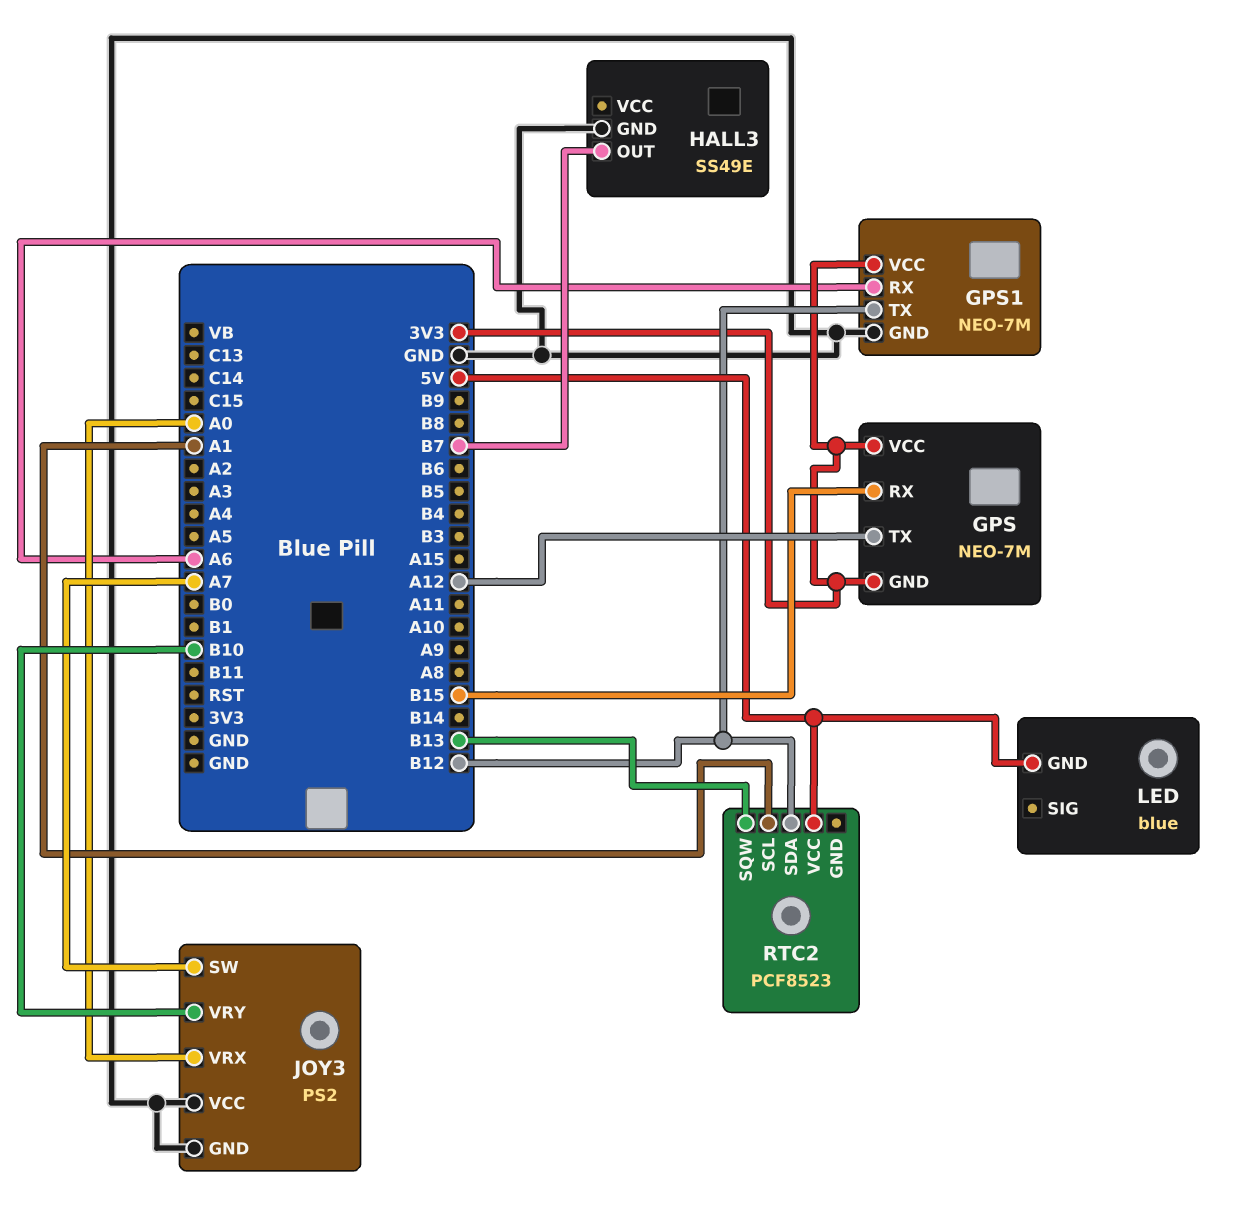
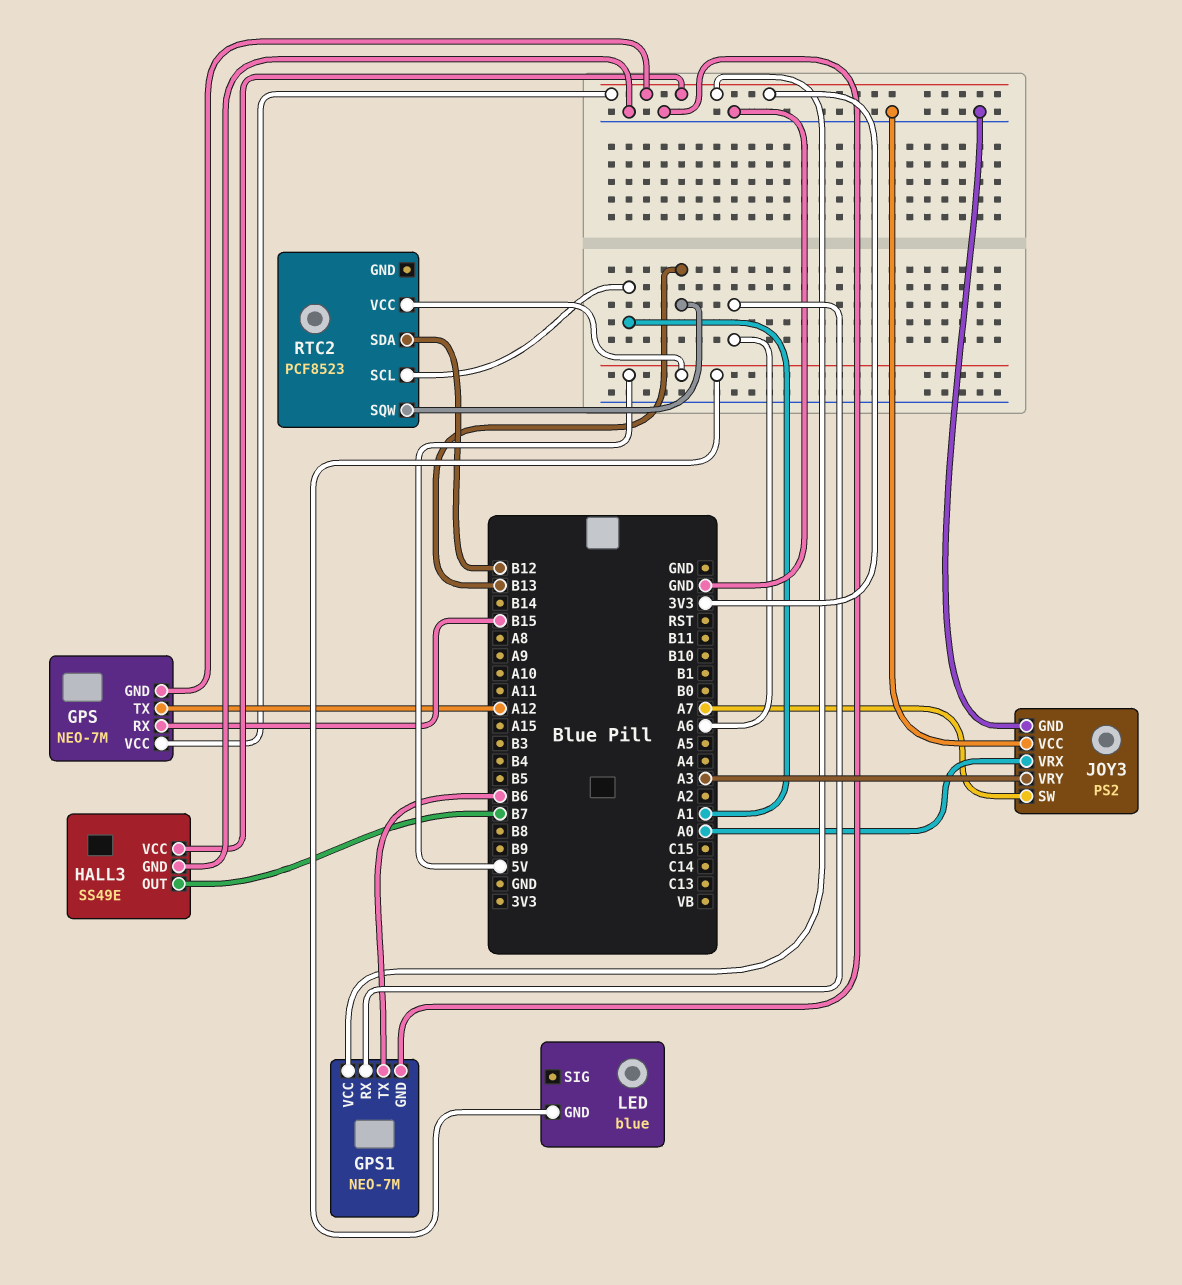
GPS1 pin TX: B12 -> B6
HALL3 pin VCC: none -> 3V3
JOY3 pin VRY: B10 -> A3

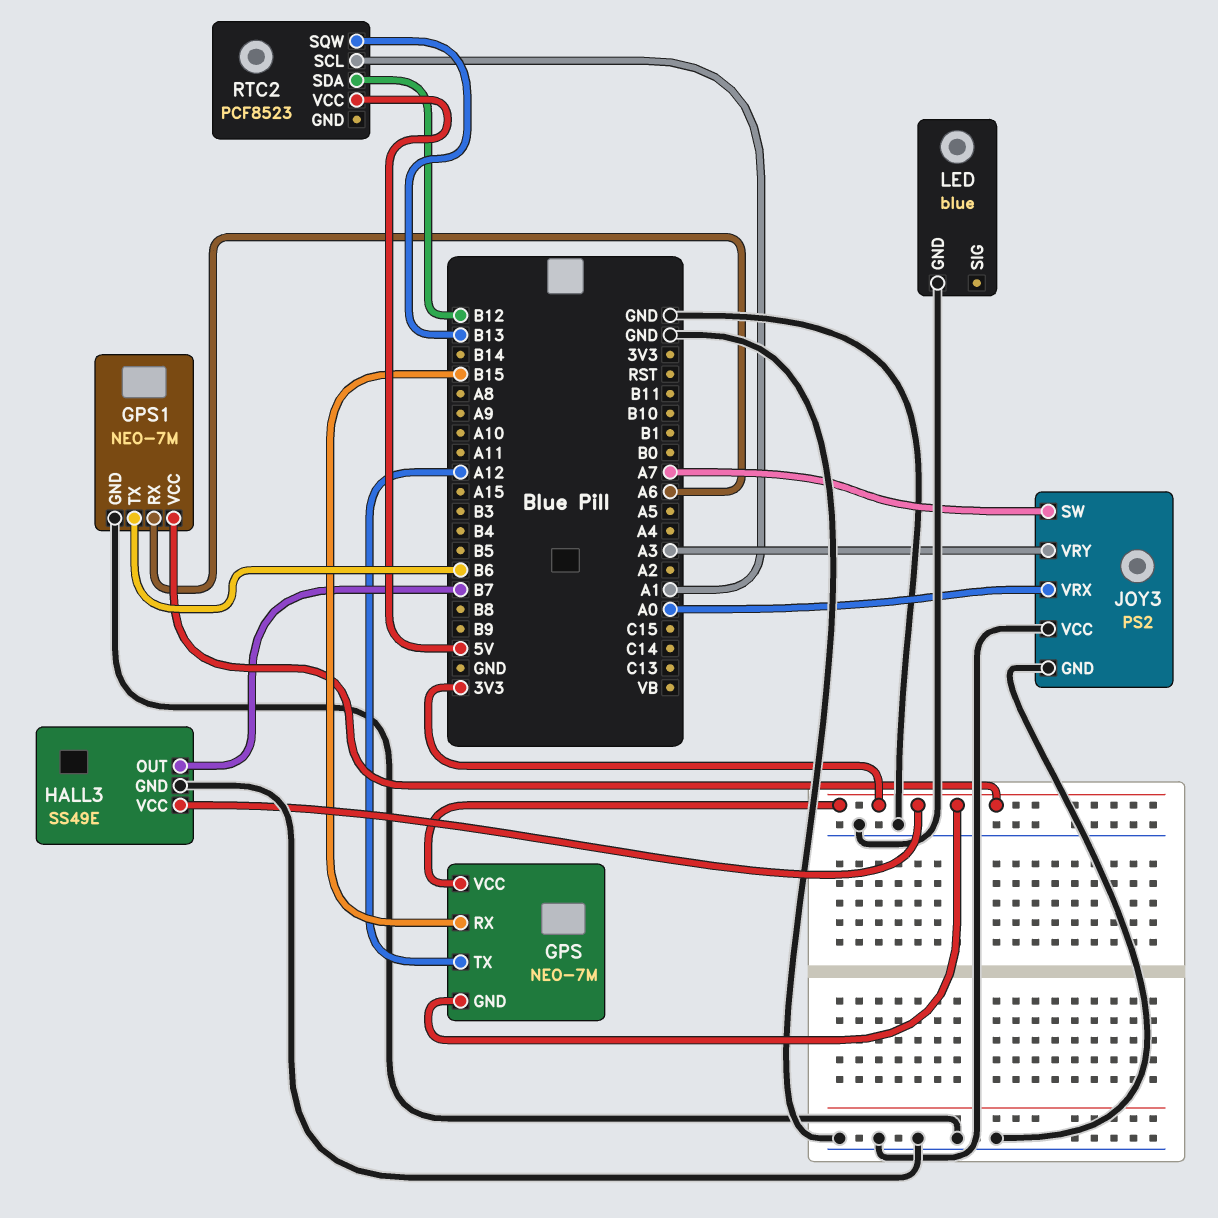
LED pin GND: 5V -> GND

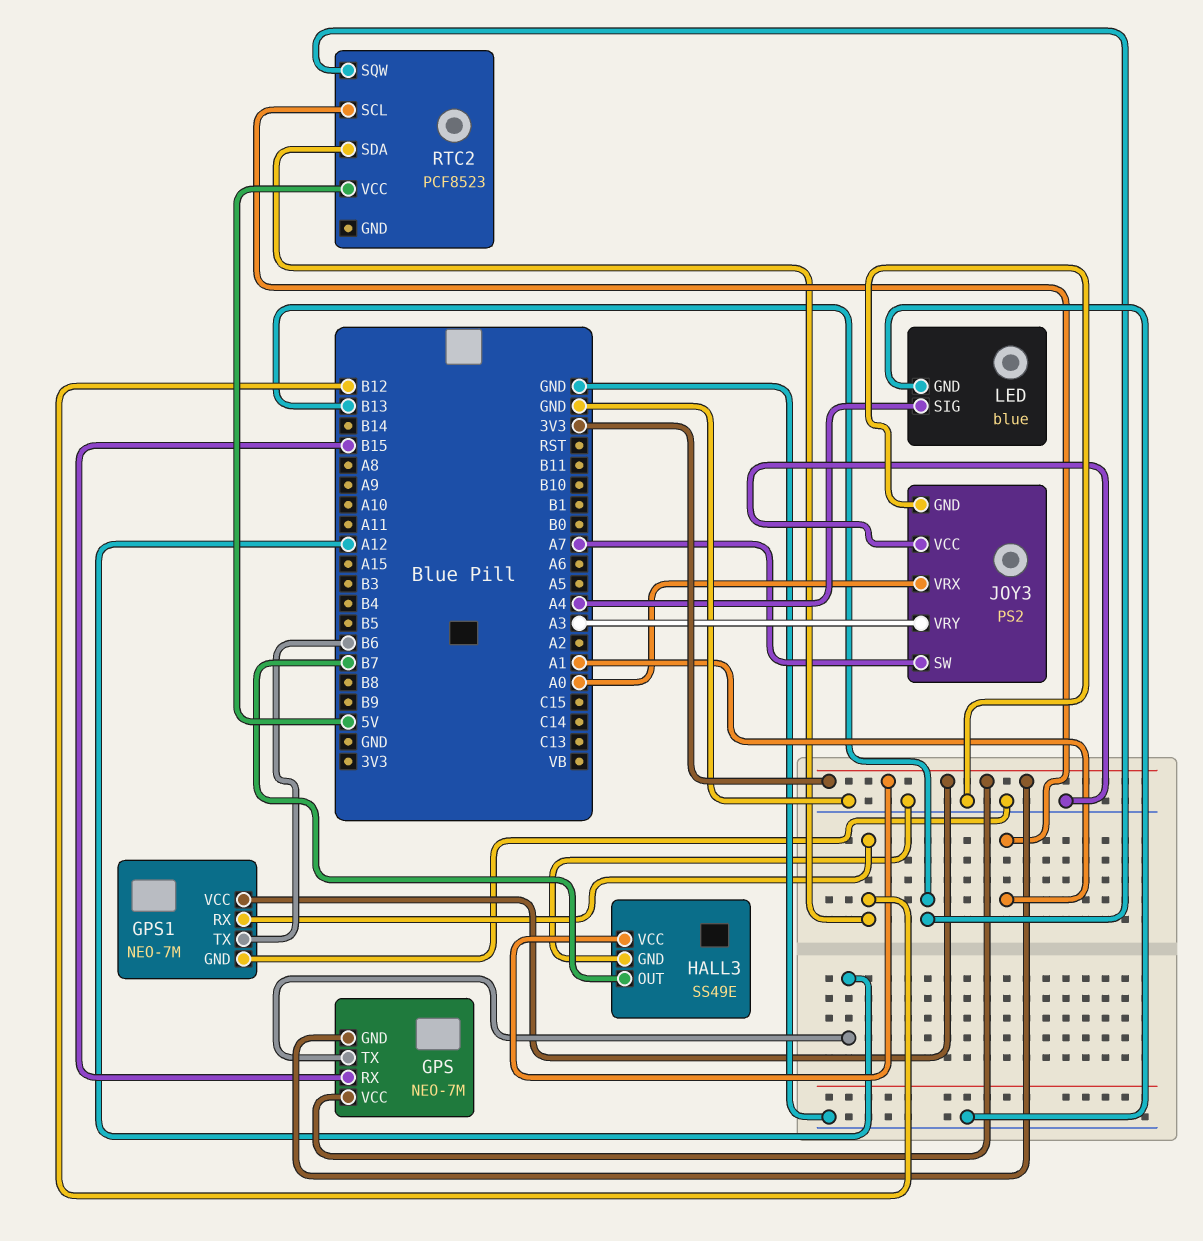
GPS1 pin RX: A6 -> B12
LED pin SIG: none -> A4

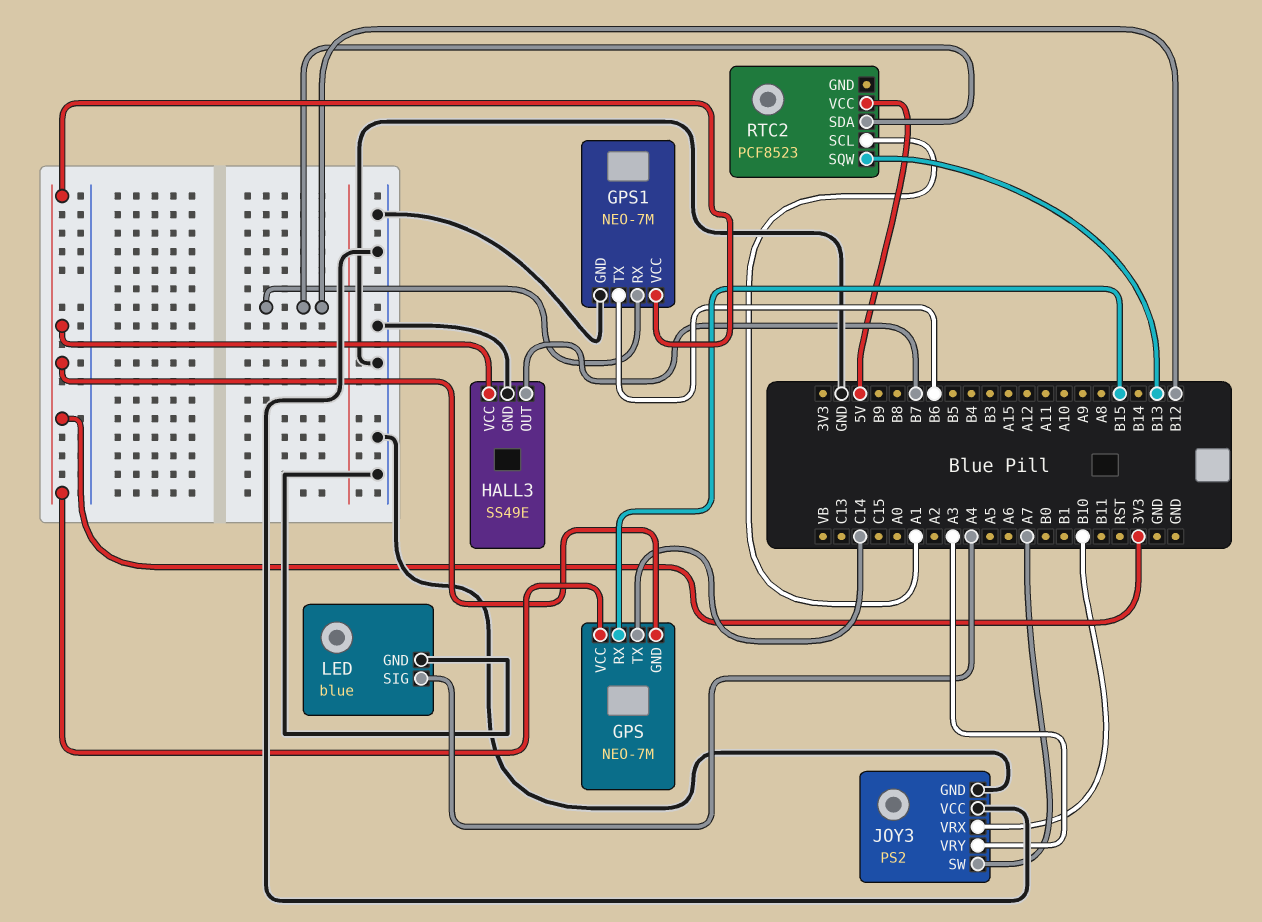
GPS pin TX: A12 -> C14
JOY3 pin VRX: A0 -> B10

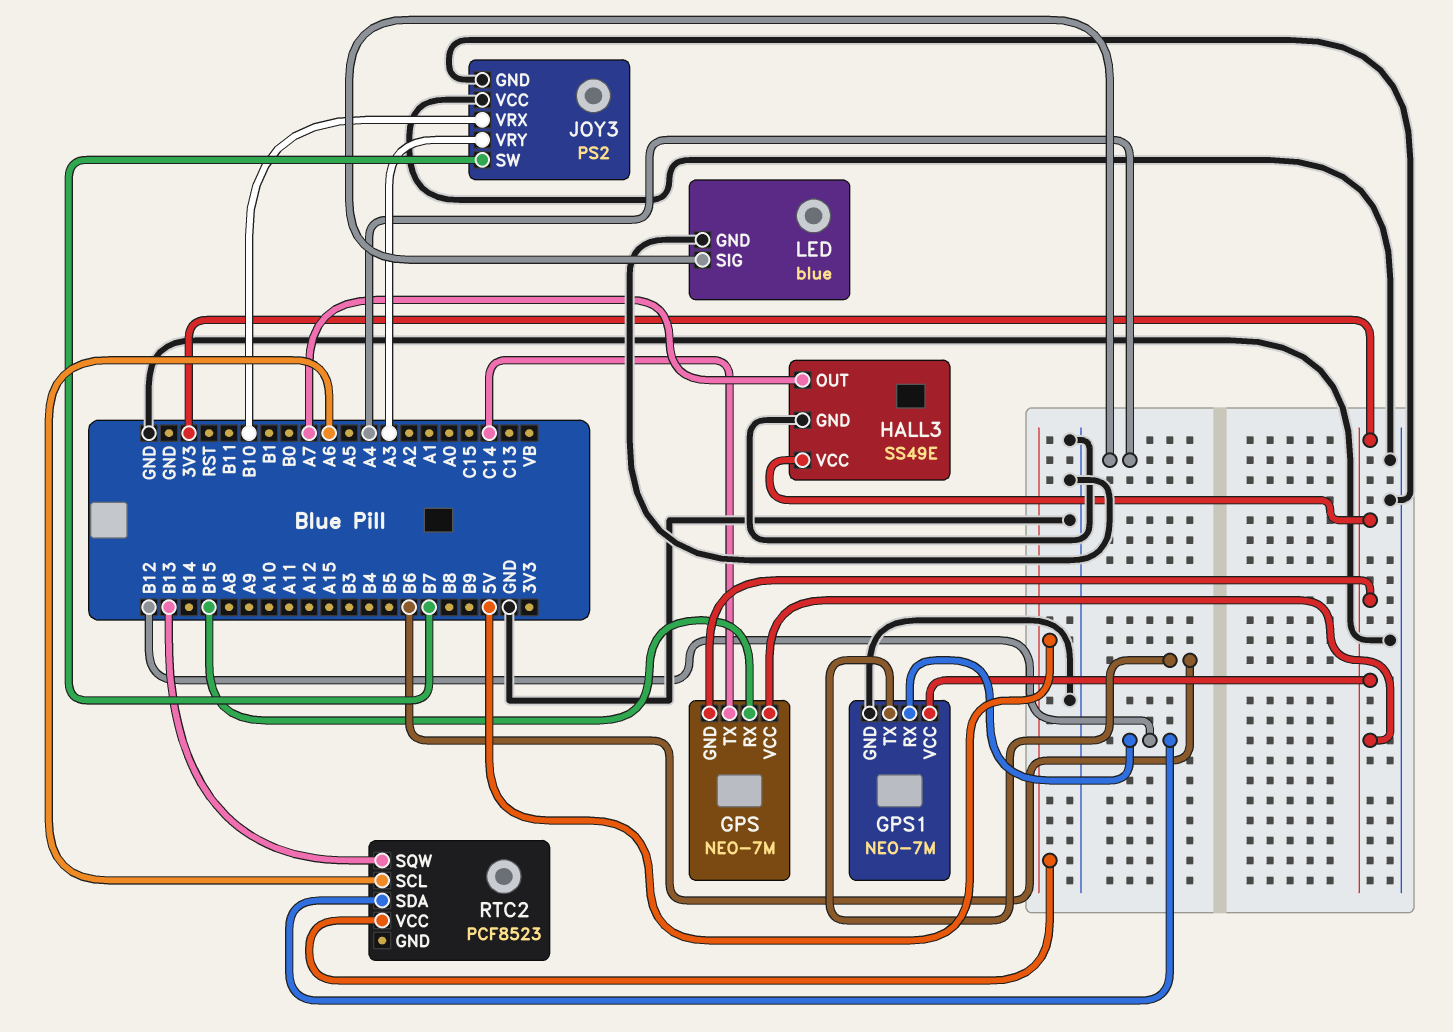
HALL3 pin OUT: B7 -> A7
JOY3 pin SW: A7 -> B7
RTC2 pin SCL: A1 -> A6

